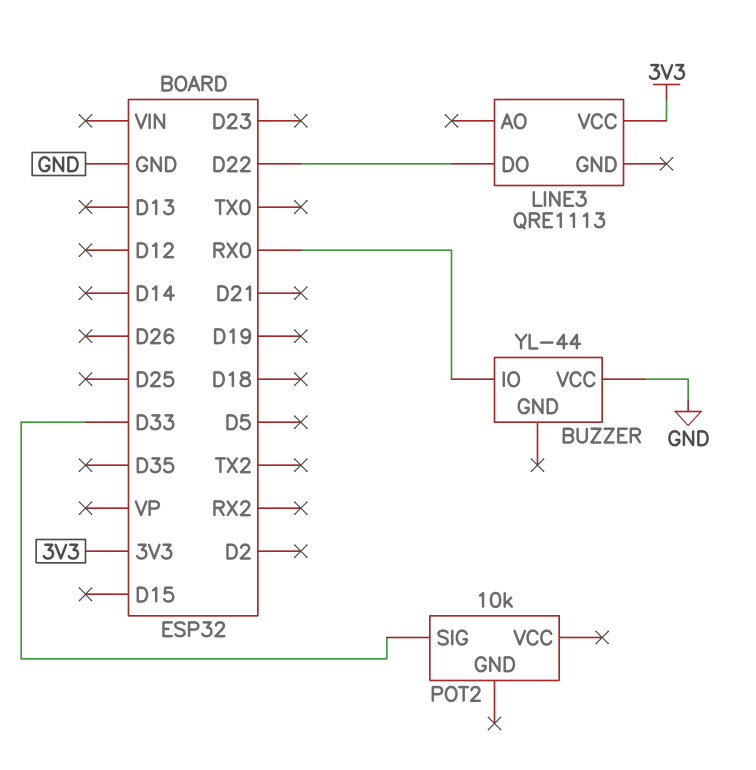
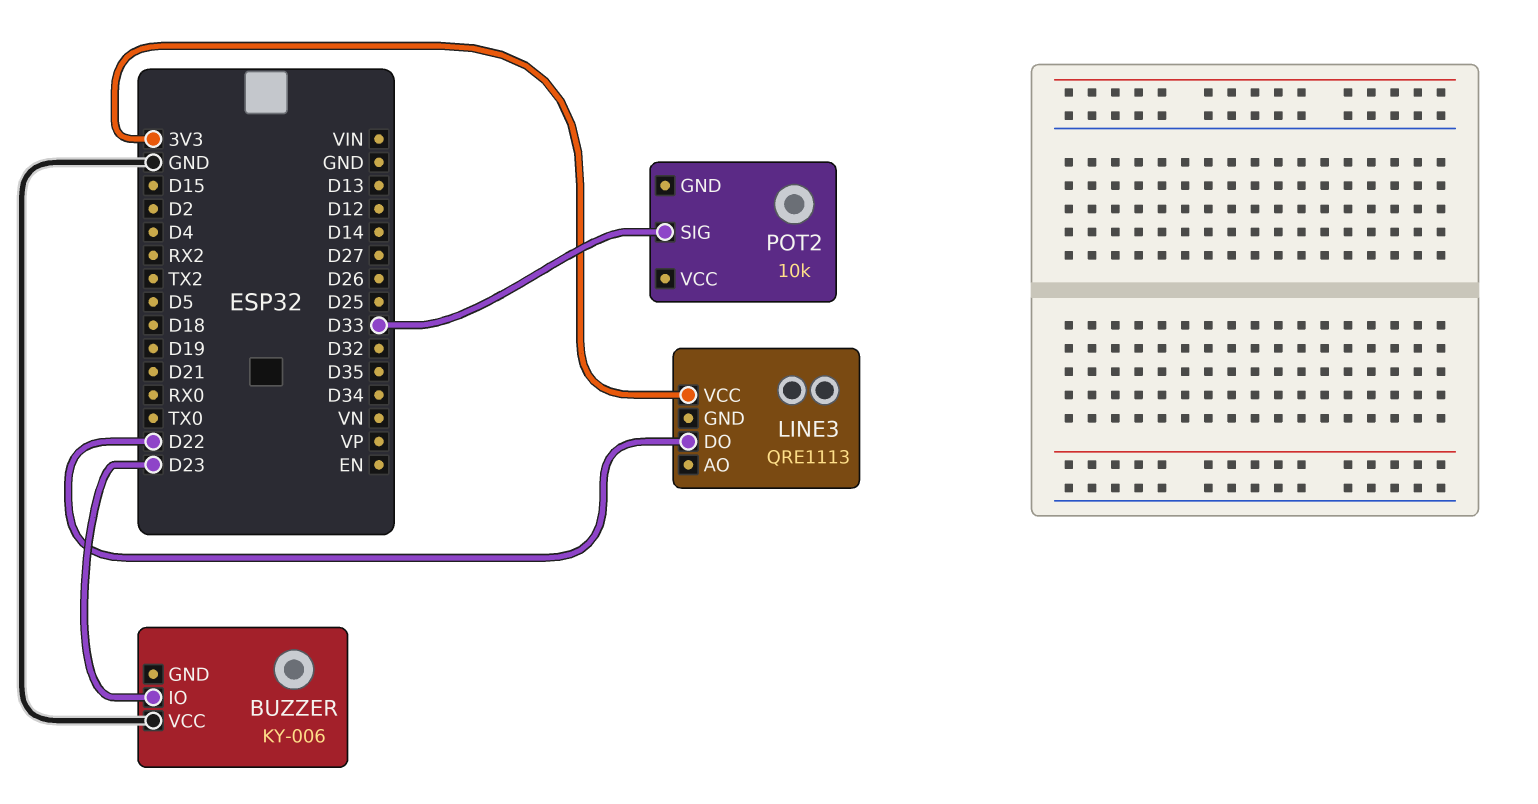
BUZZER: YL-44 -> KY-006
BUZZER pin IO: RX0 -> D23

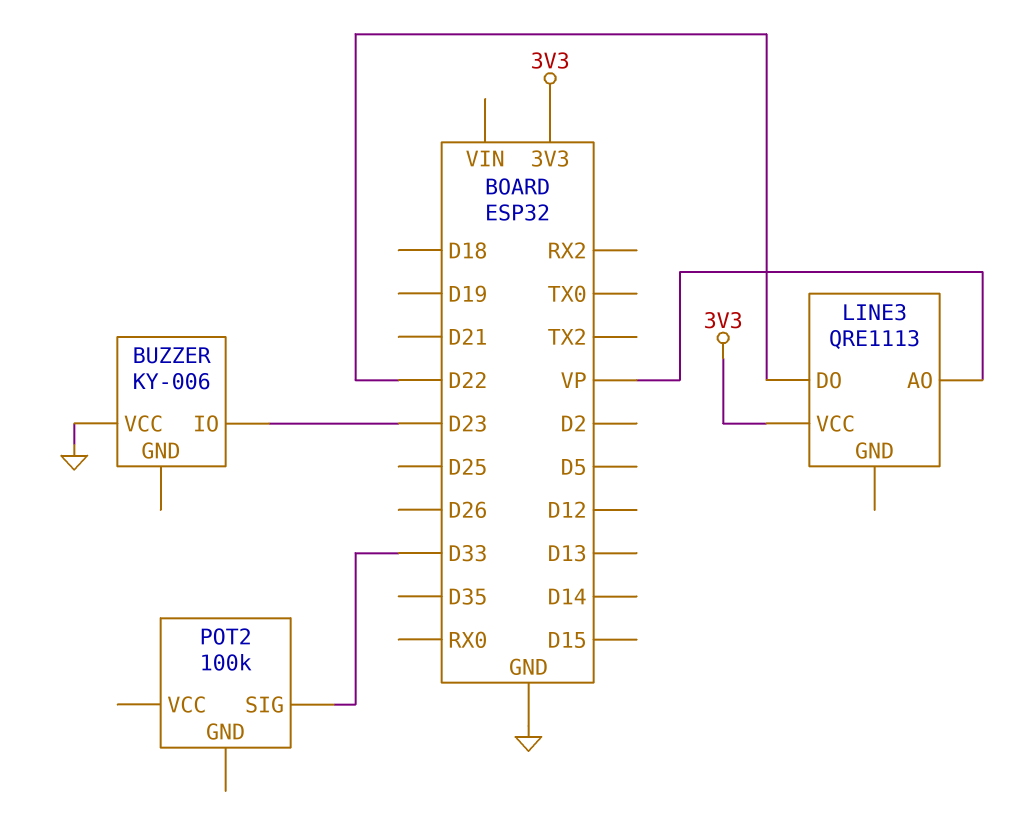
LINE3 pin AO: none -> VP
POT2: 10k -> 100k

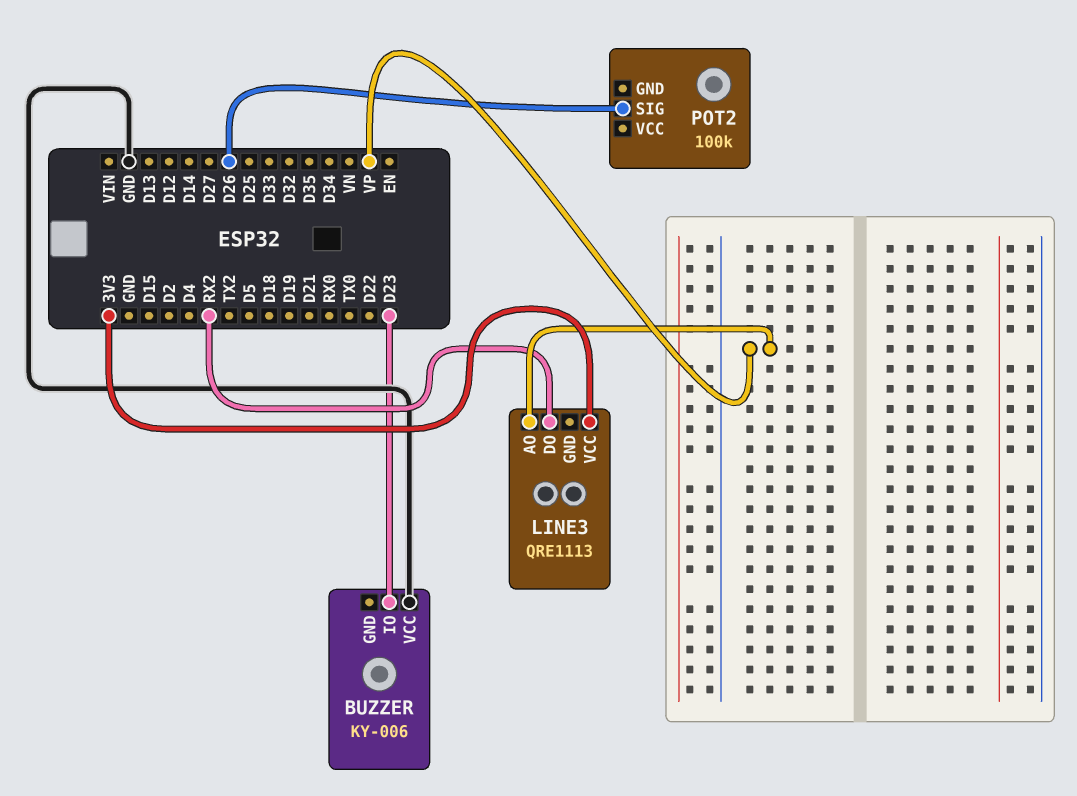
LINE3 pin DO: D22 -> RX2
POT2 pin SIG: D33 -> D26

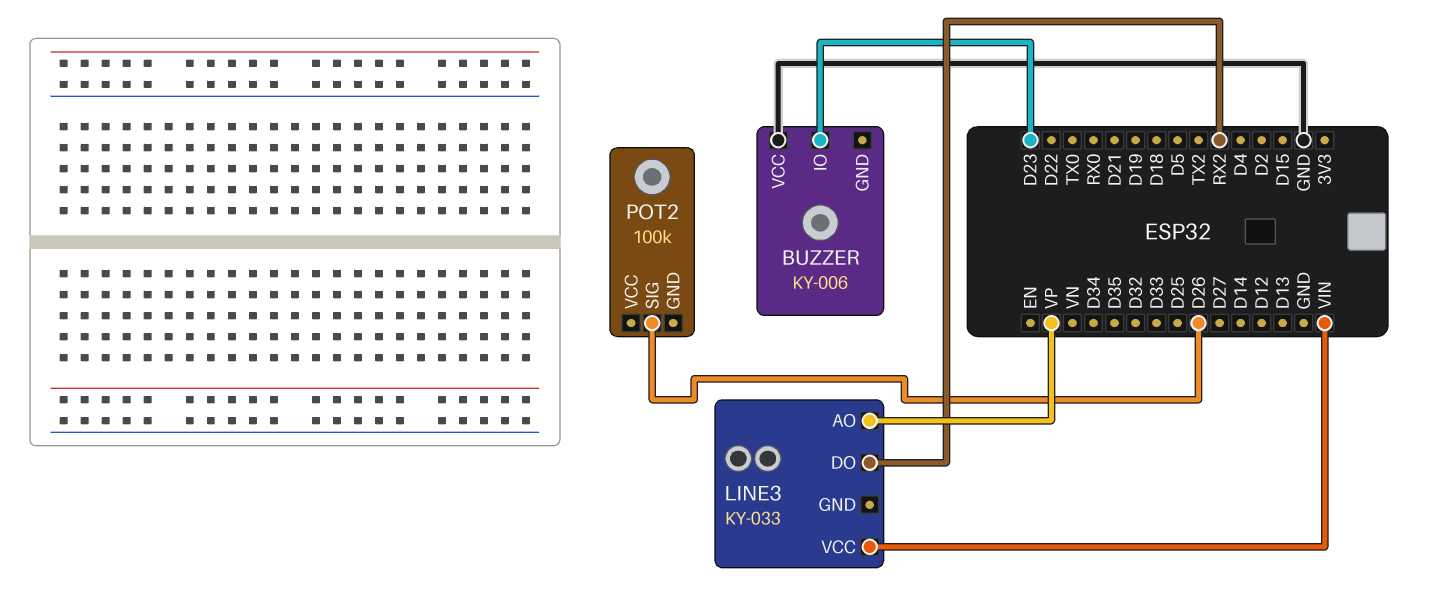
LINE3: QRE1113 -> KY-033
LINE3 pin VCC: 3V3 -> VIN

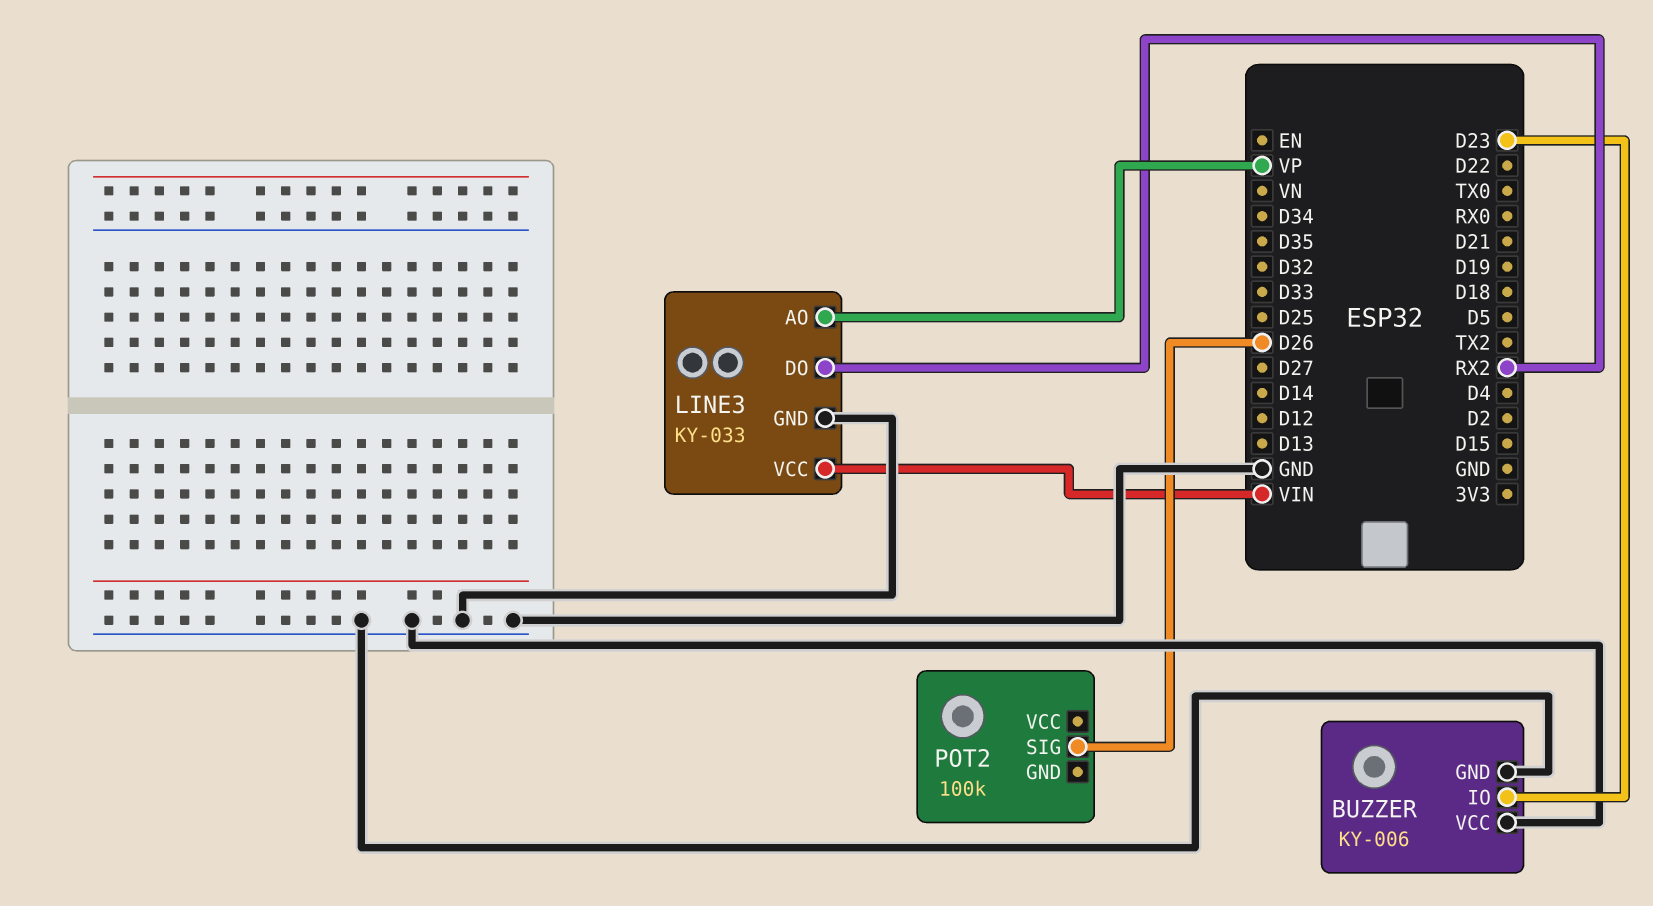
BUZZER pin GND: none -> GND
LINE3 pin GND: none -> GND

